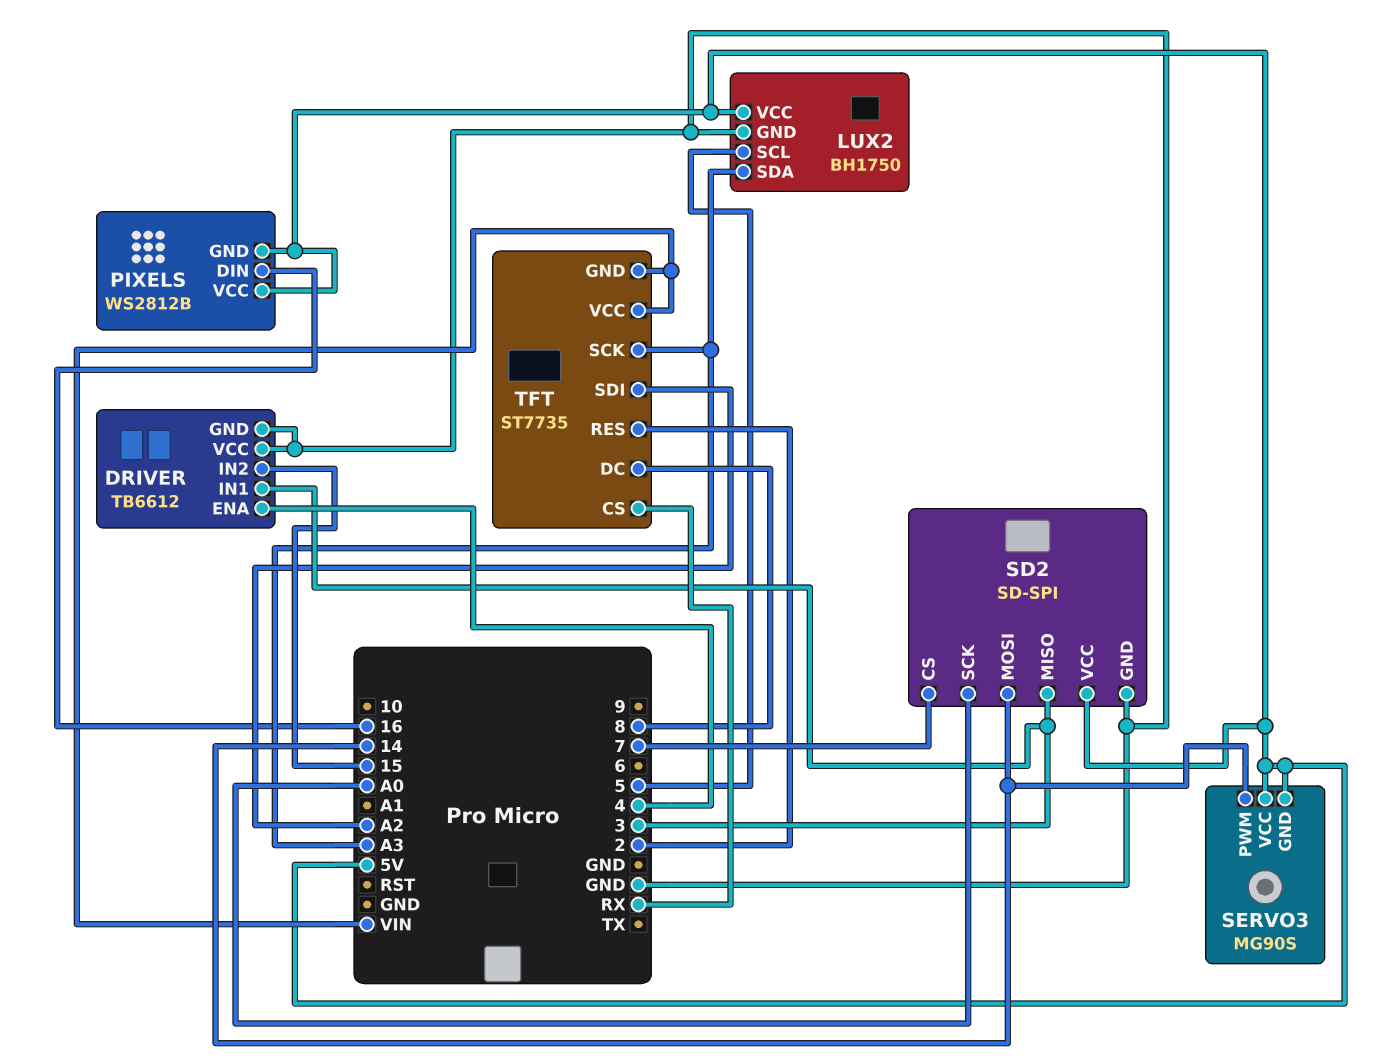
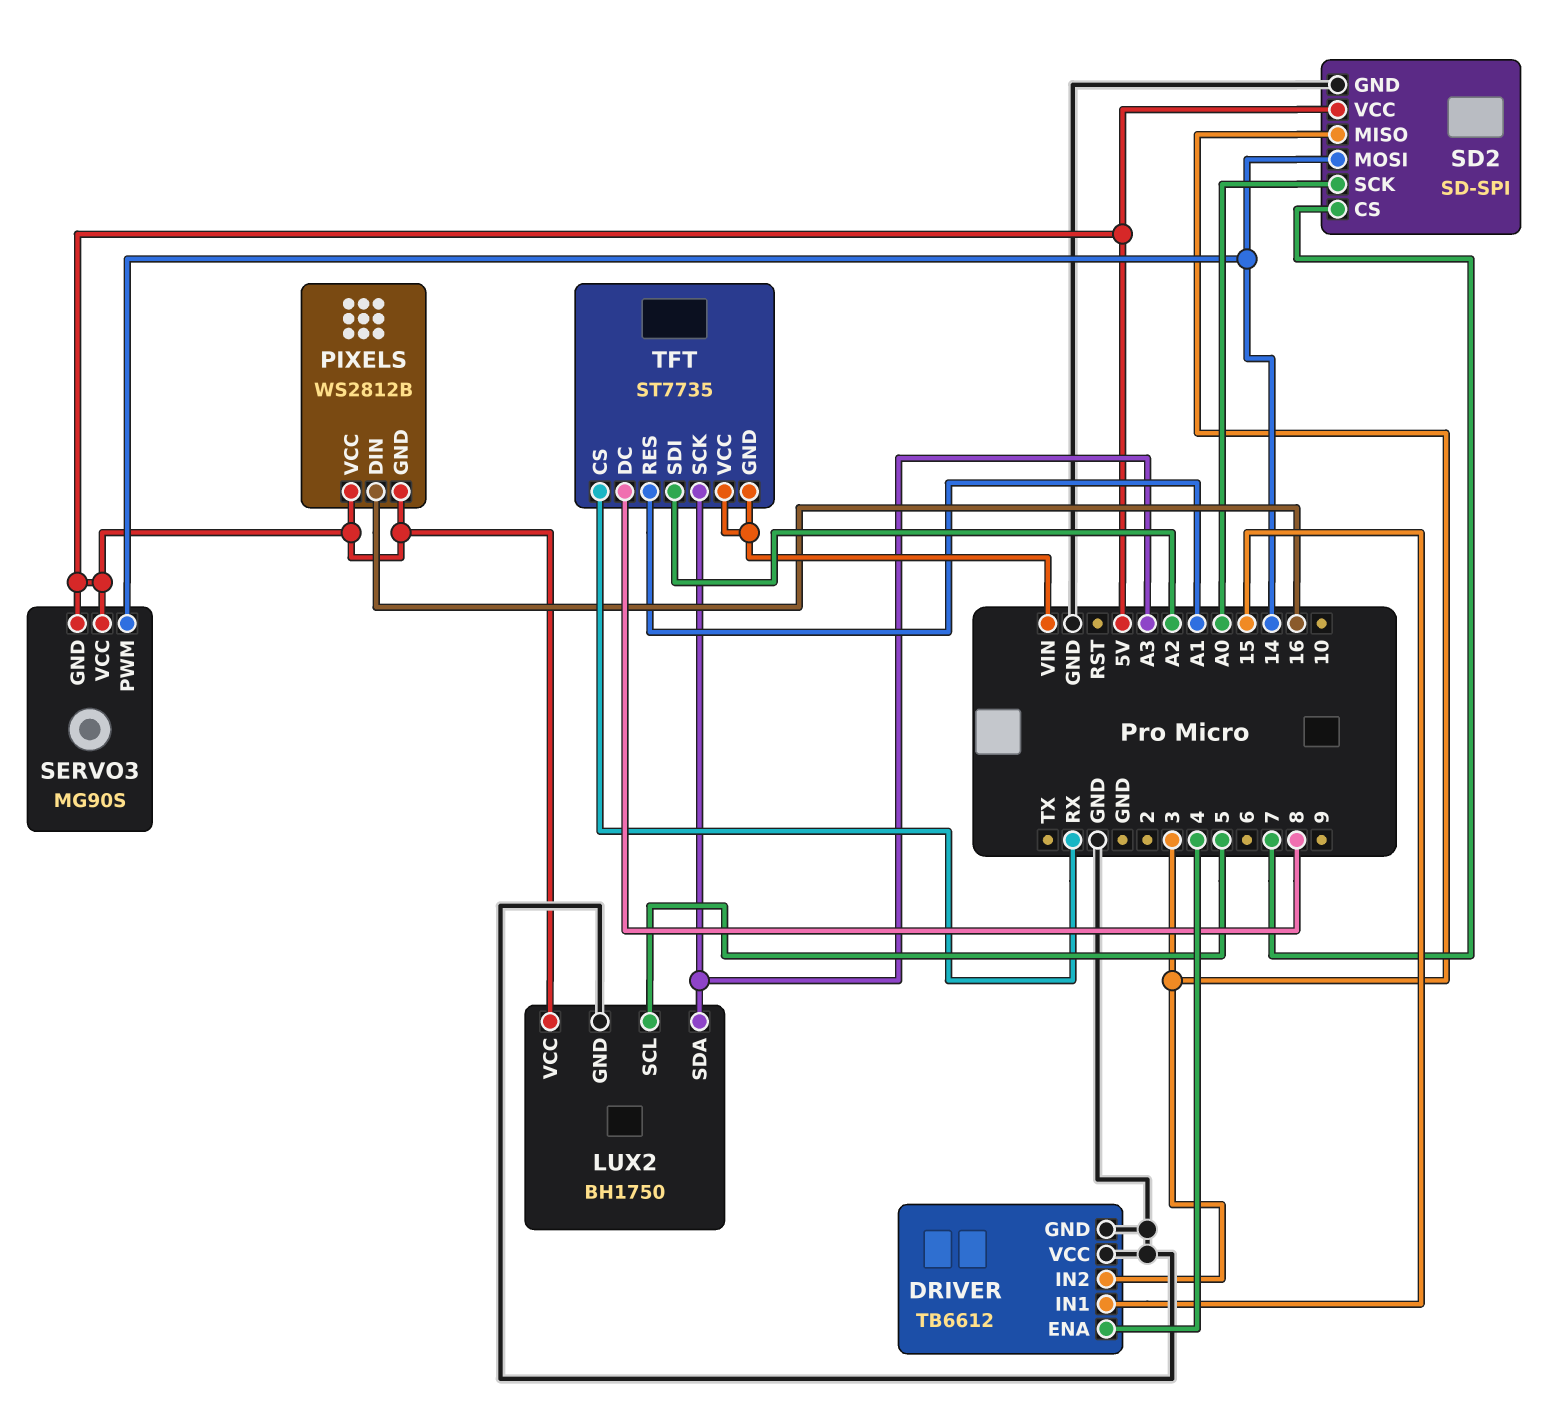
DRIVER pin IN1: 3 -> 15
DRIVER pin IN2: 15 -> 3
TFT pin RES: 2 -> A1

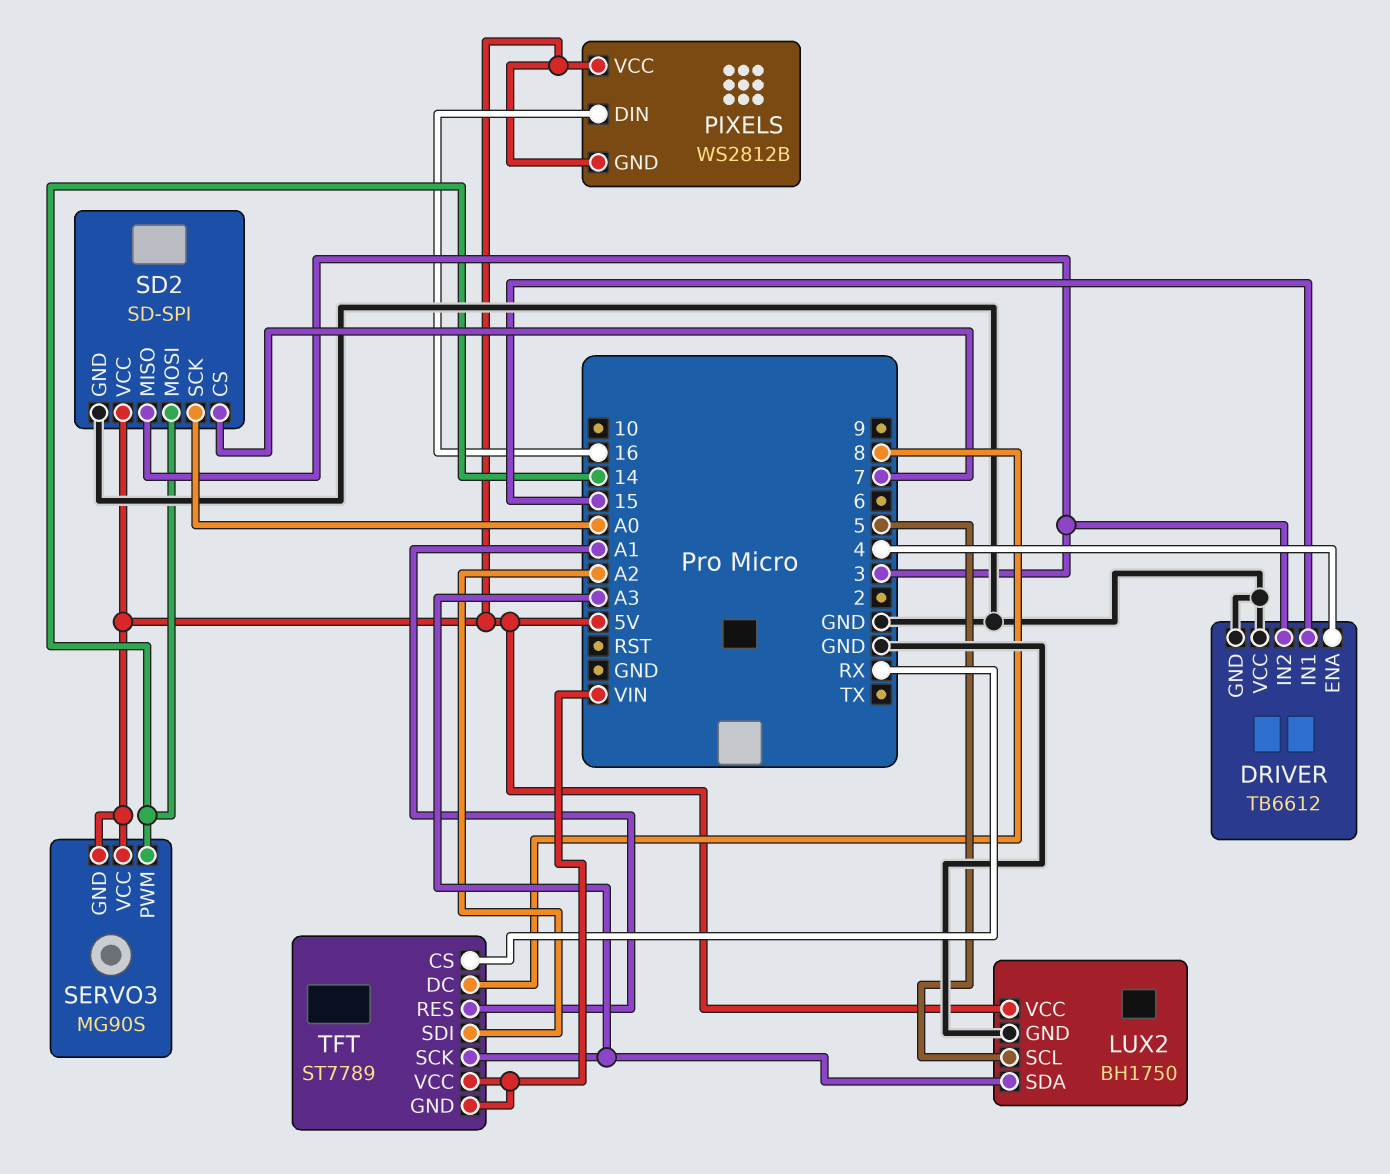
TFT: ST7735 -> ST7789

